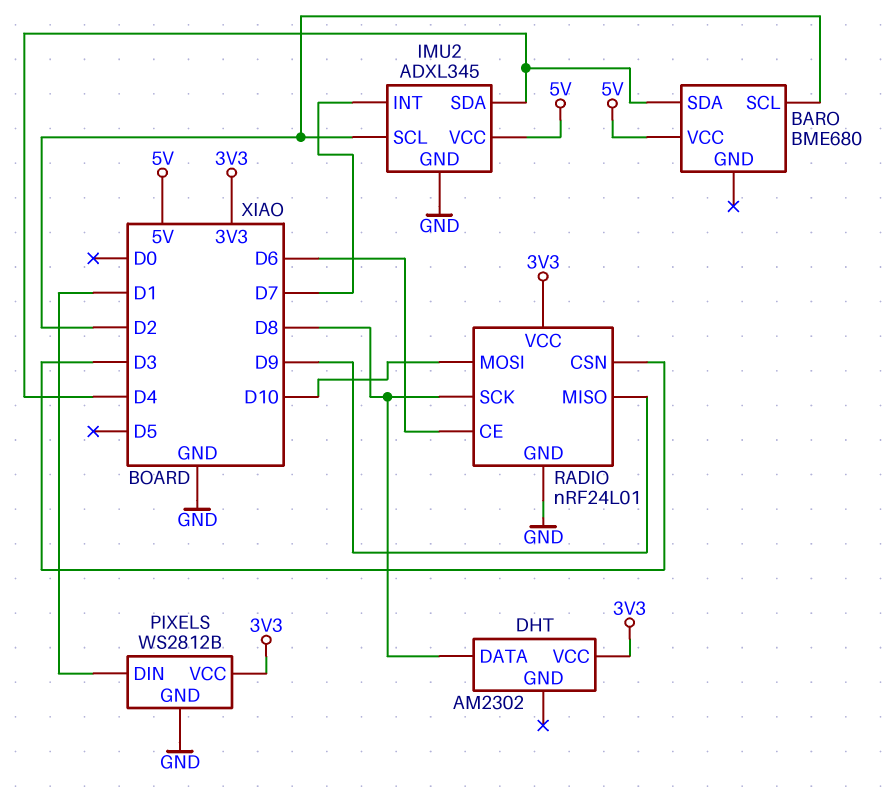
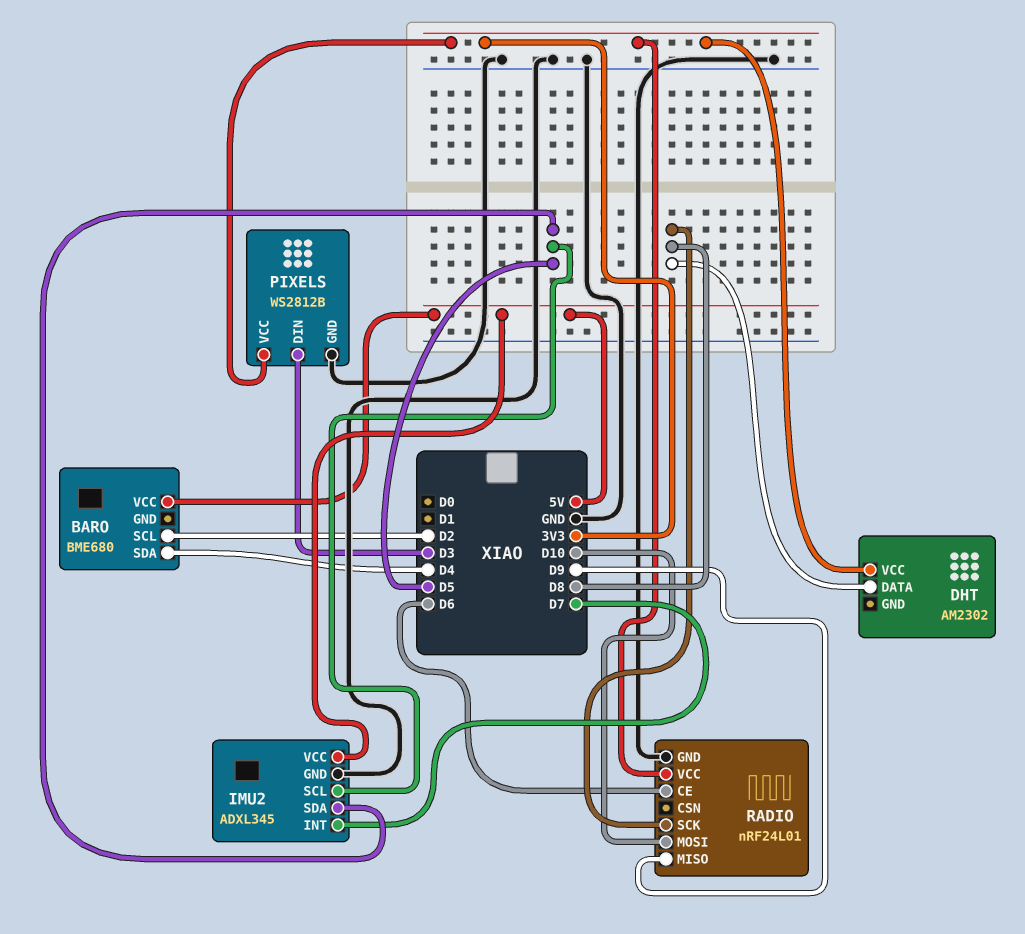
IMU2 pin SCL: D2 -> D5
IMU2 pin SDA: D4 -> D5
PIXELS pin DIN: D1 -> D3
RADIO pin CSN: D3 -> none

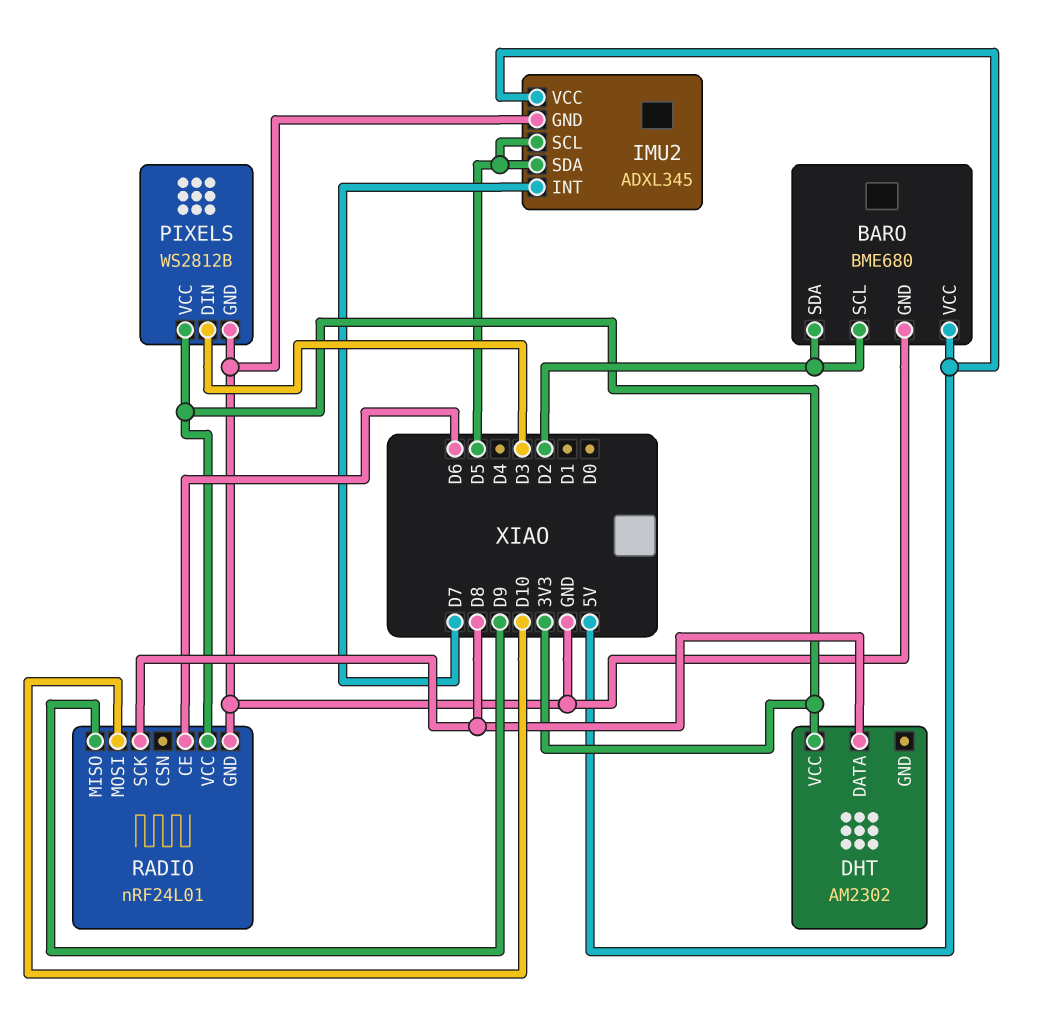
BARO pin GND: none -> GND
BARO pin SDA: D4 -> D2

